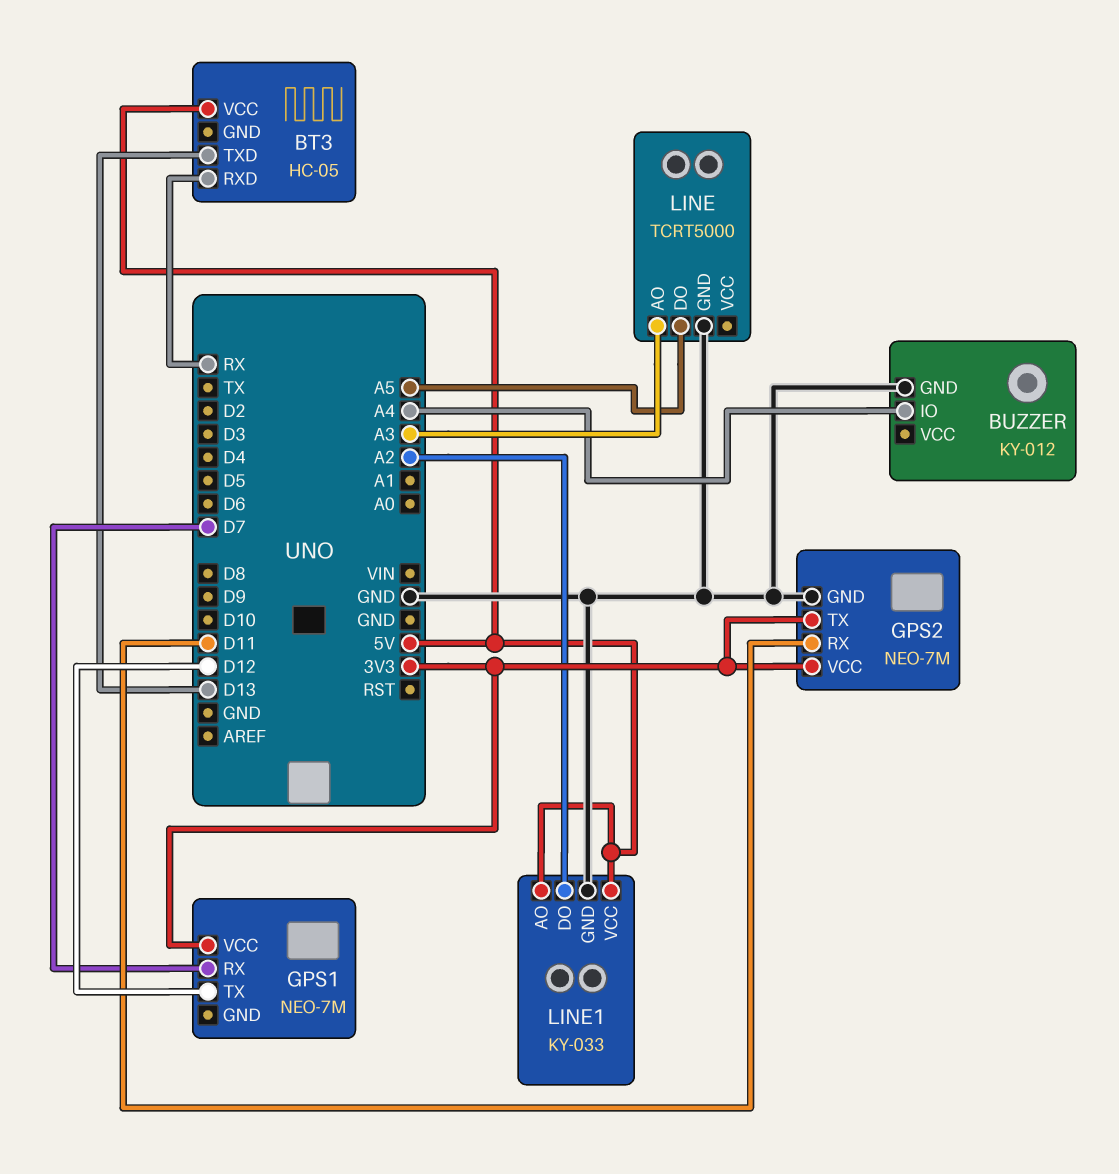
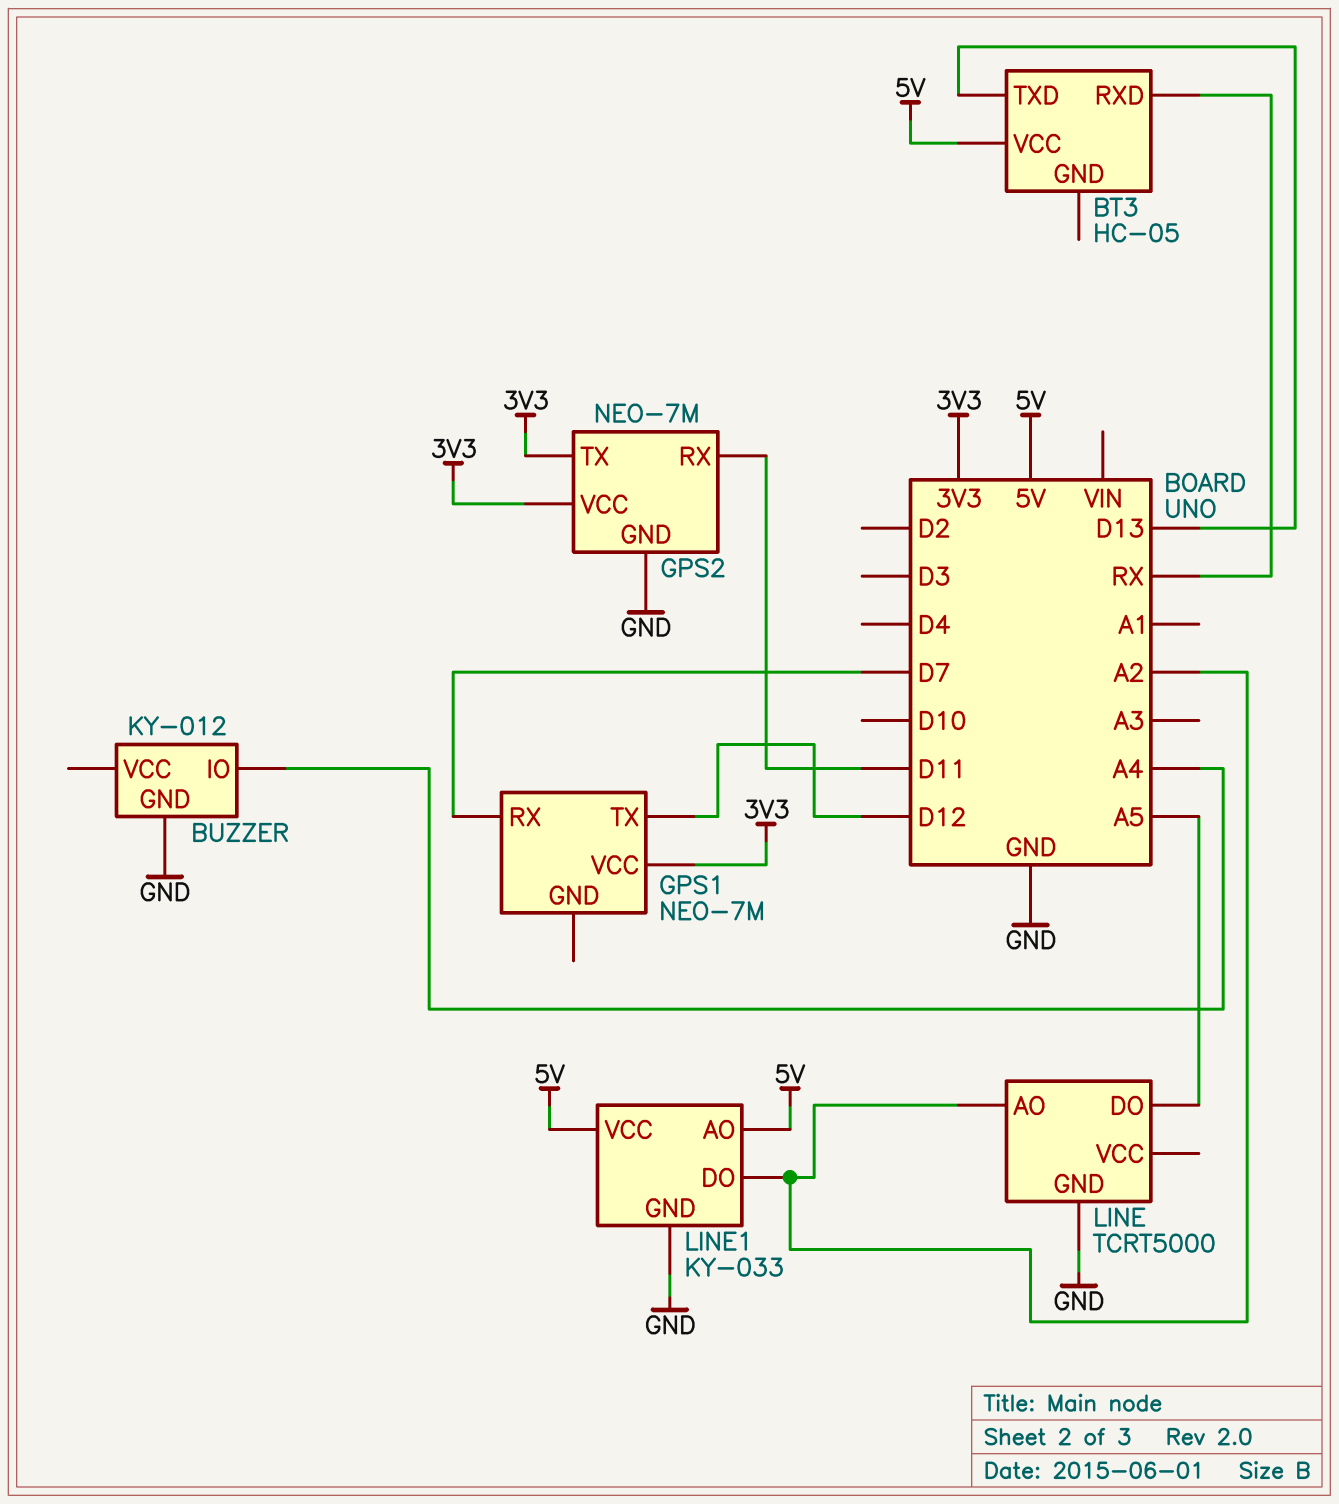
LINE pin AO: A3 -> A2

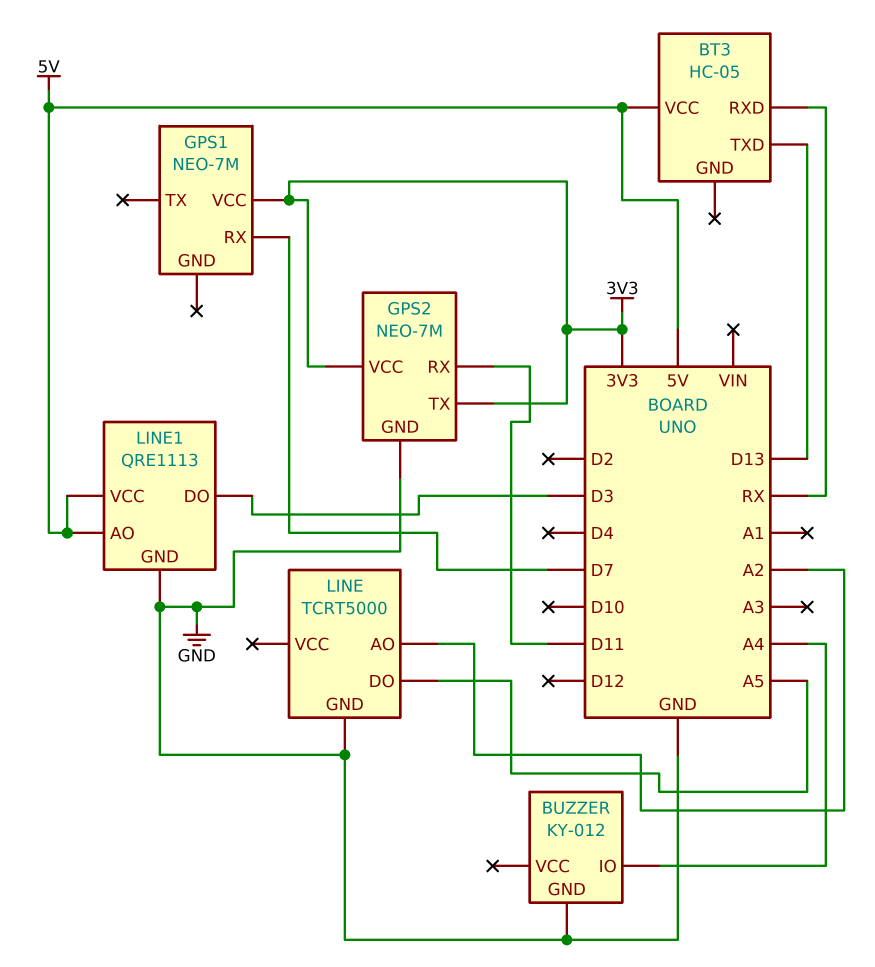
GPS1 pin TX: D12 -> none
LINE1: KY-033 -> QRE1113
LINE1 pin DO: A2 -> D3

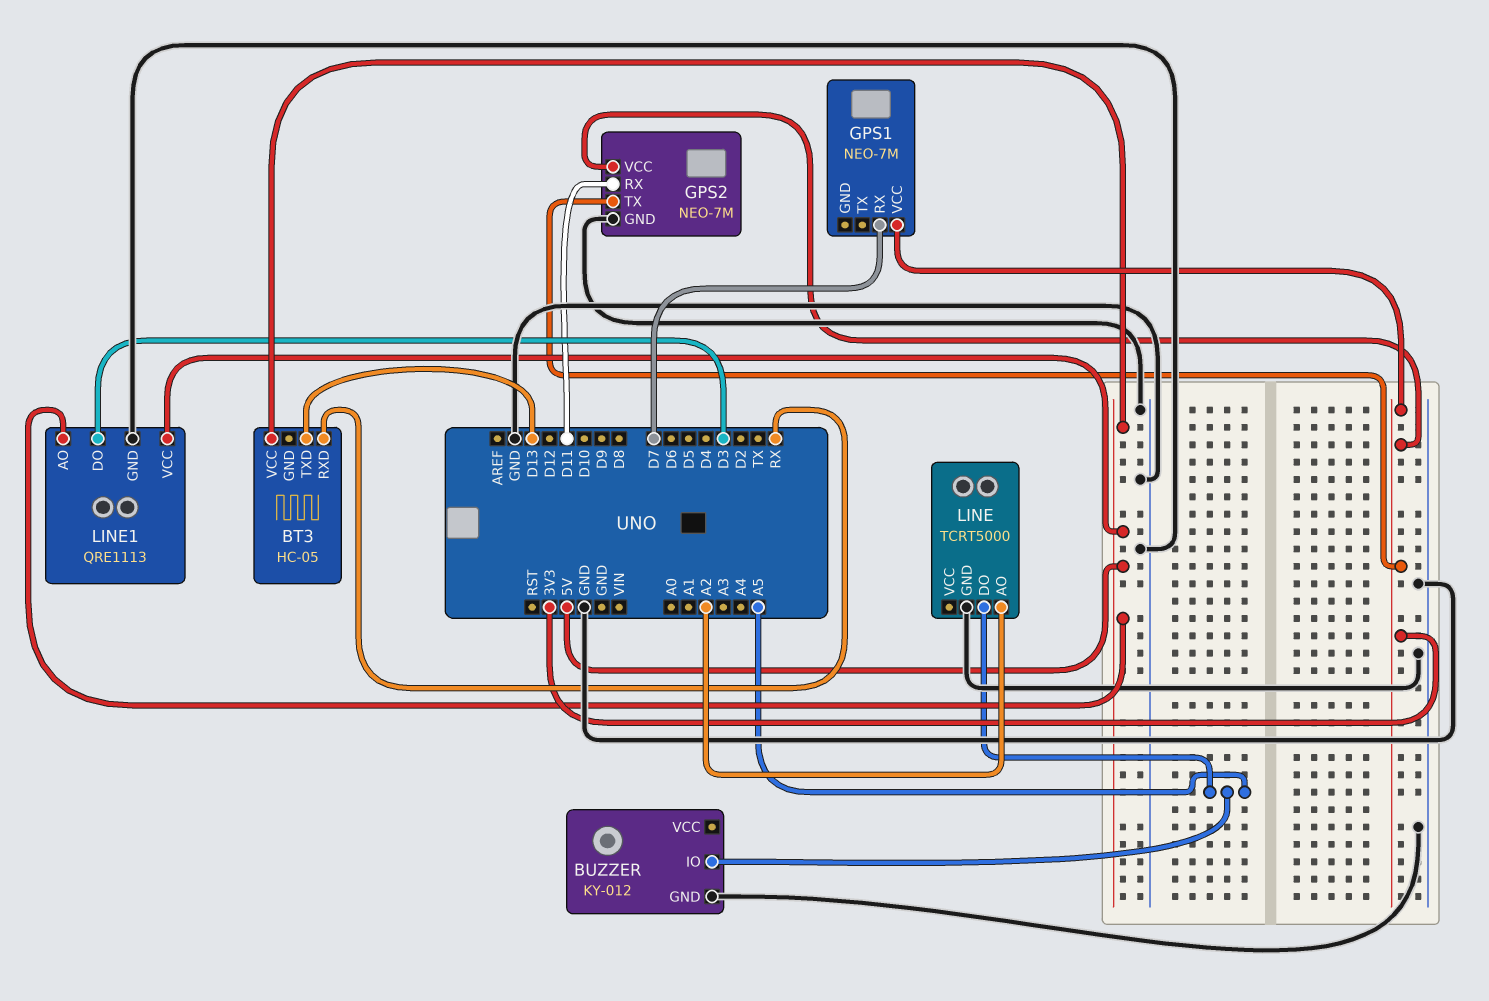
BUZZER pin IO: A4 -> A5

